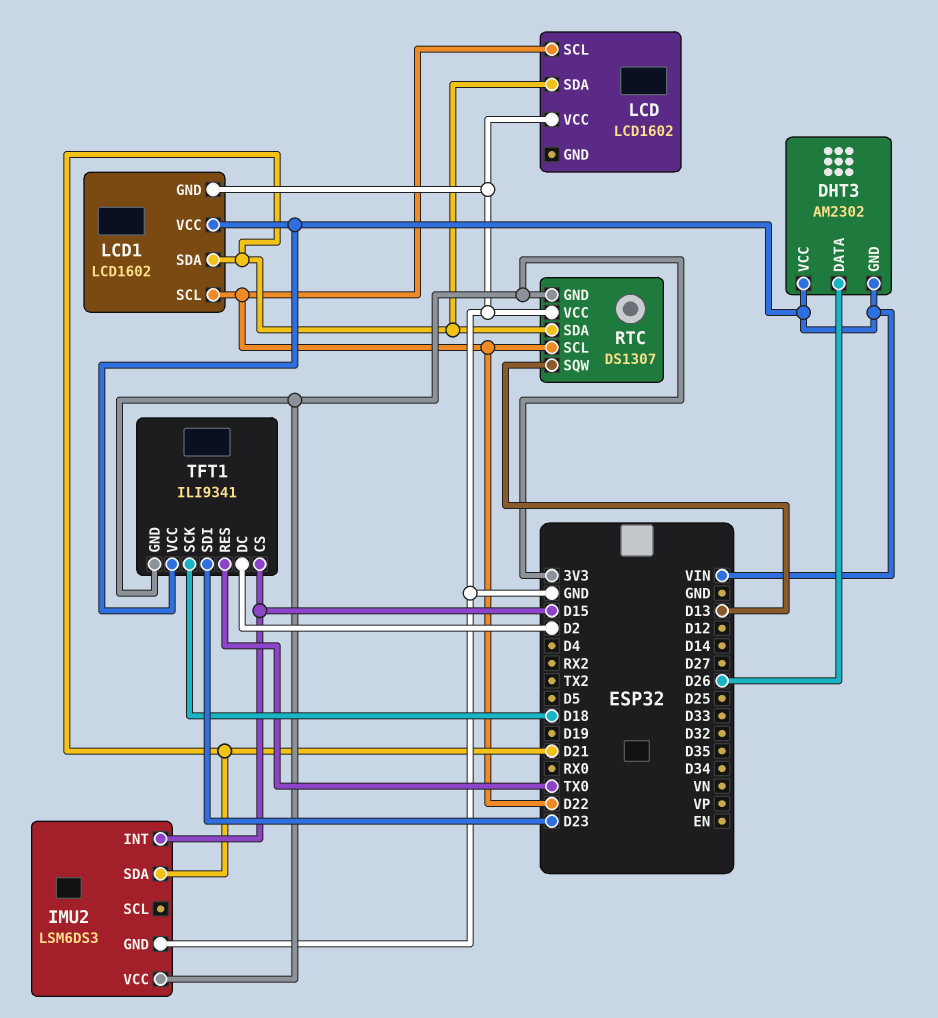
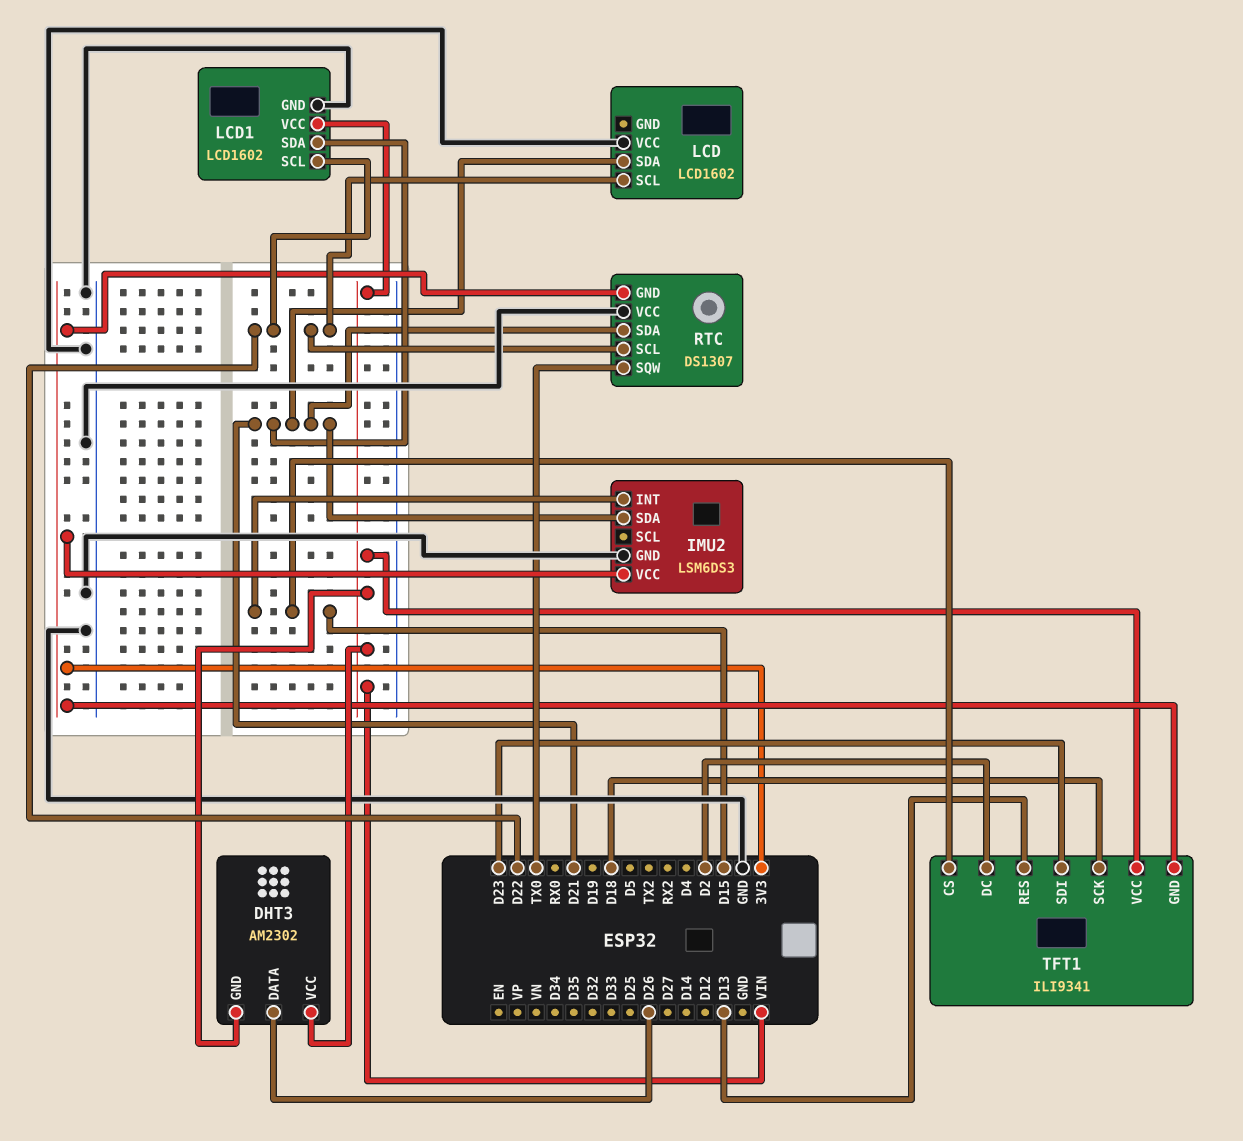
RTC pin SQW: D13 -> TX0
TFT1 pin RES: TX0 -> D13

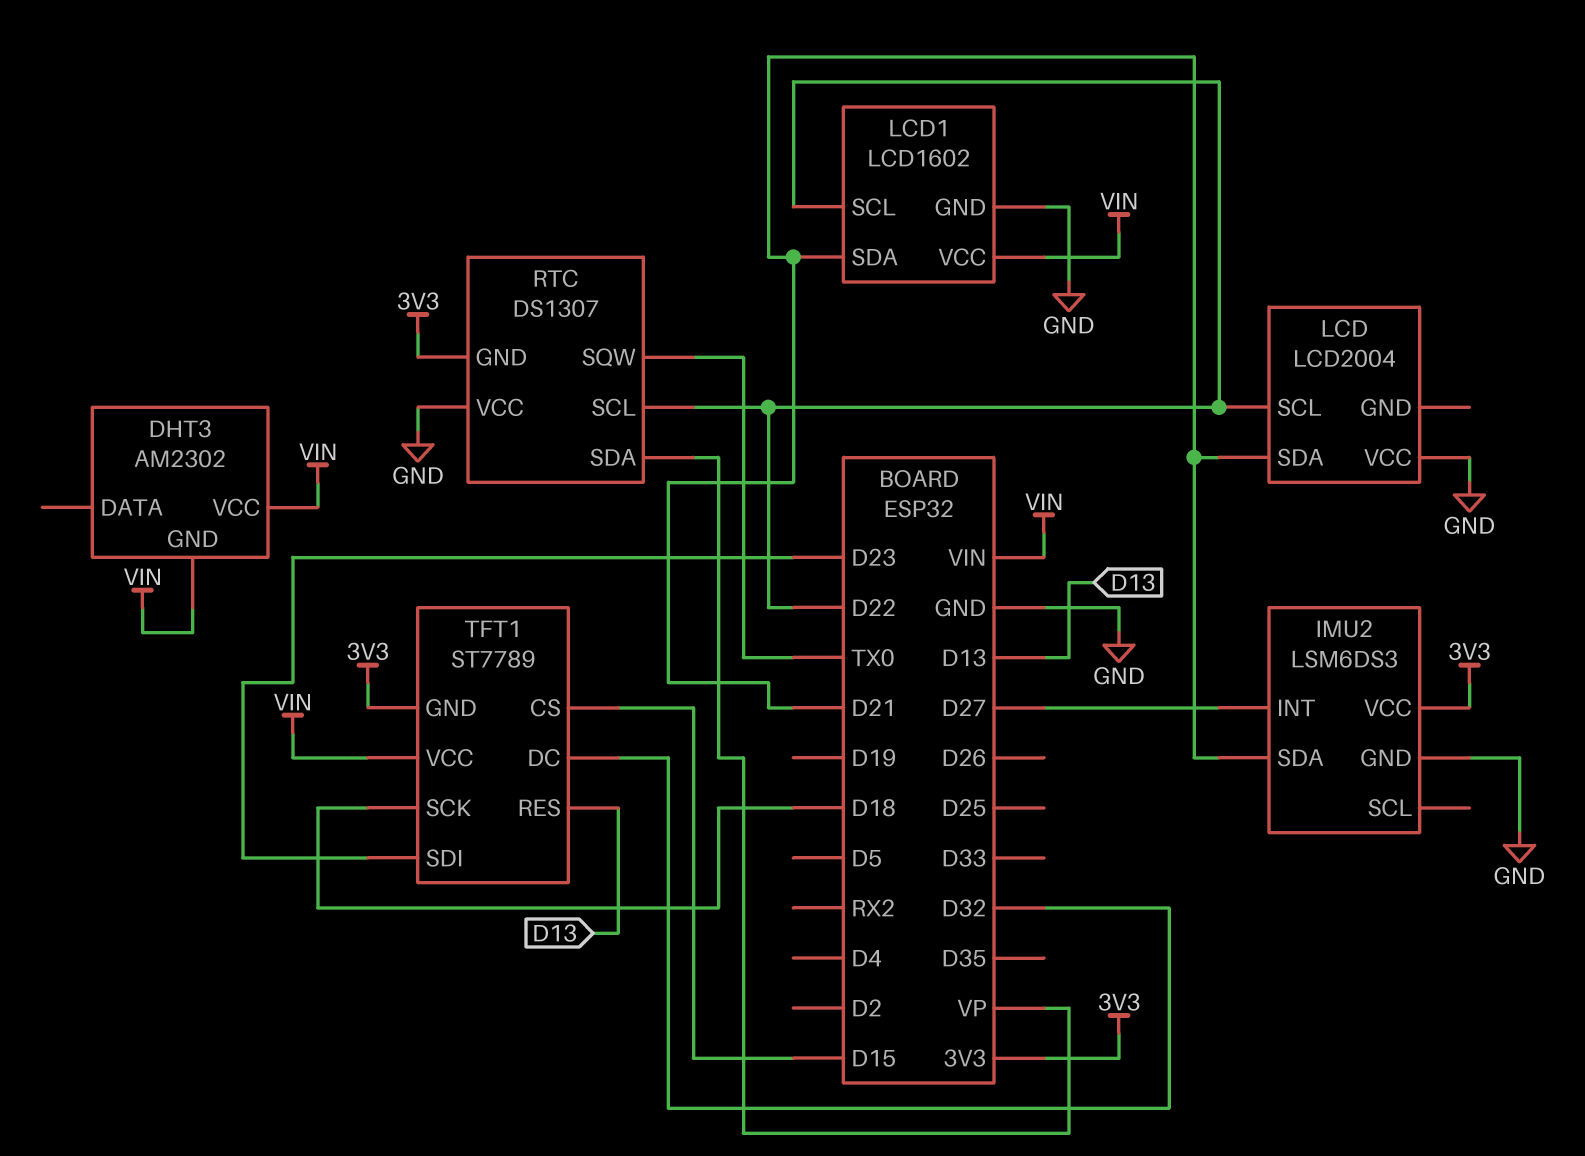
DHT3 pin DATA: D26 -> none
IMU2 pin INT: D15 -> D27
LCD: LCD1602 -> LCD2004
RTC pin SDA: D21 -> VP
TFT1: ILI9341 -> ST7789
TFT1 pin DC: D2 -> D32

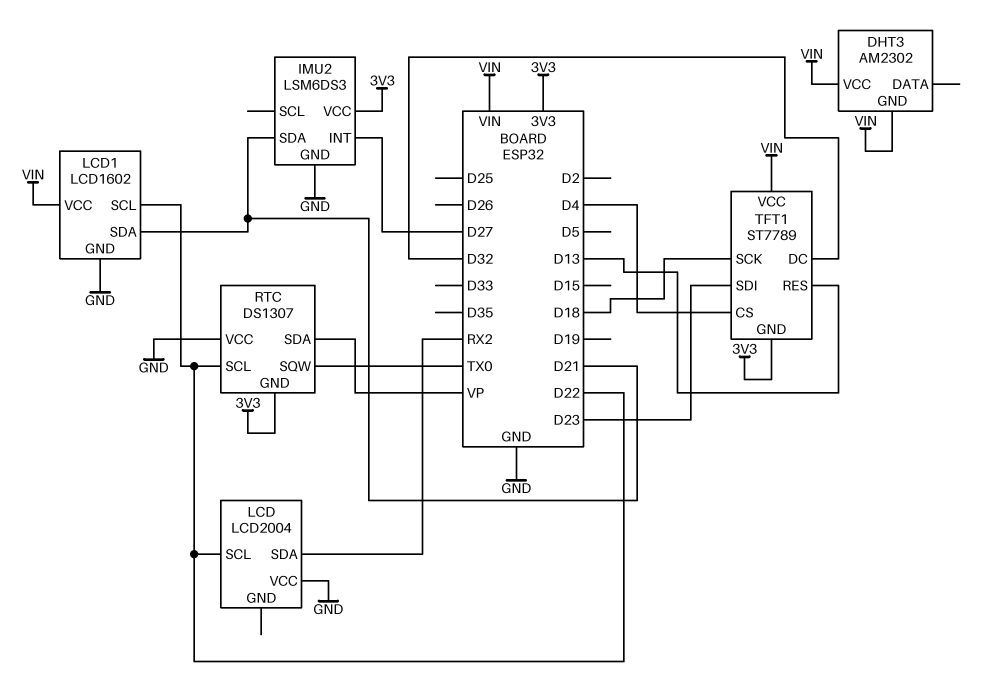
LCD pin SDA: D21 -> RX2
TFT1 pin CS: D15 -> D4

